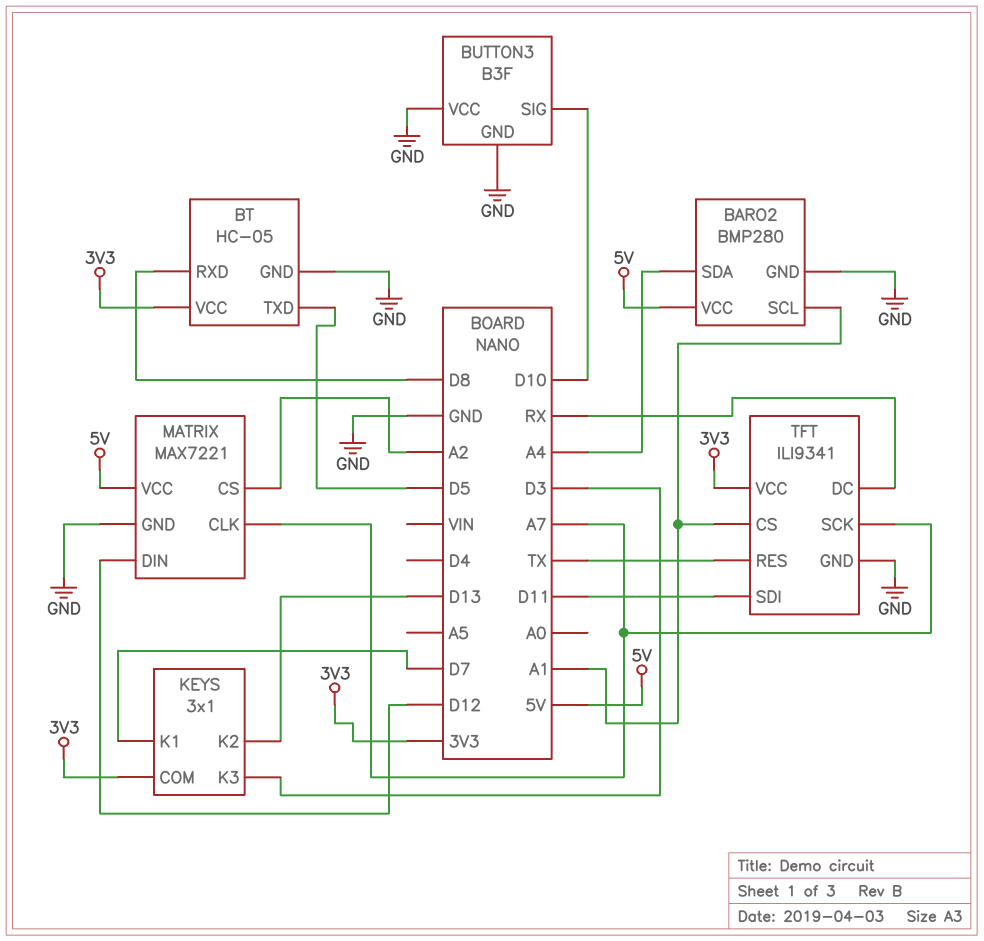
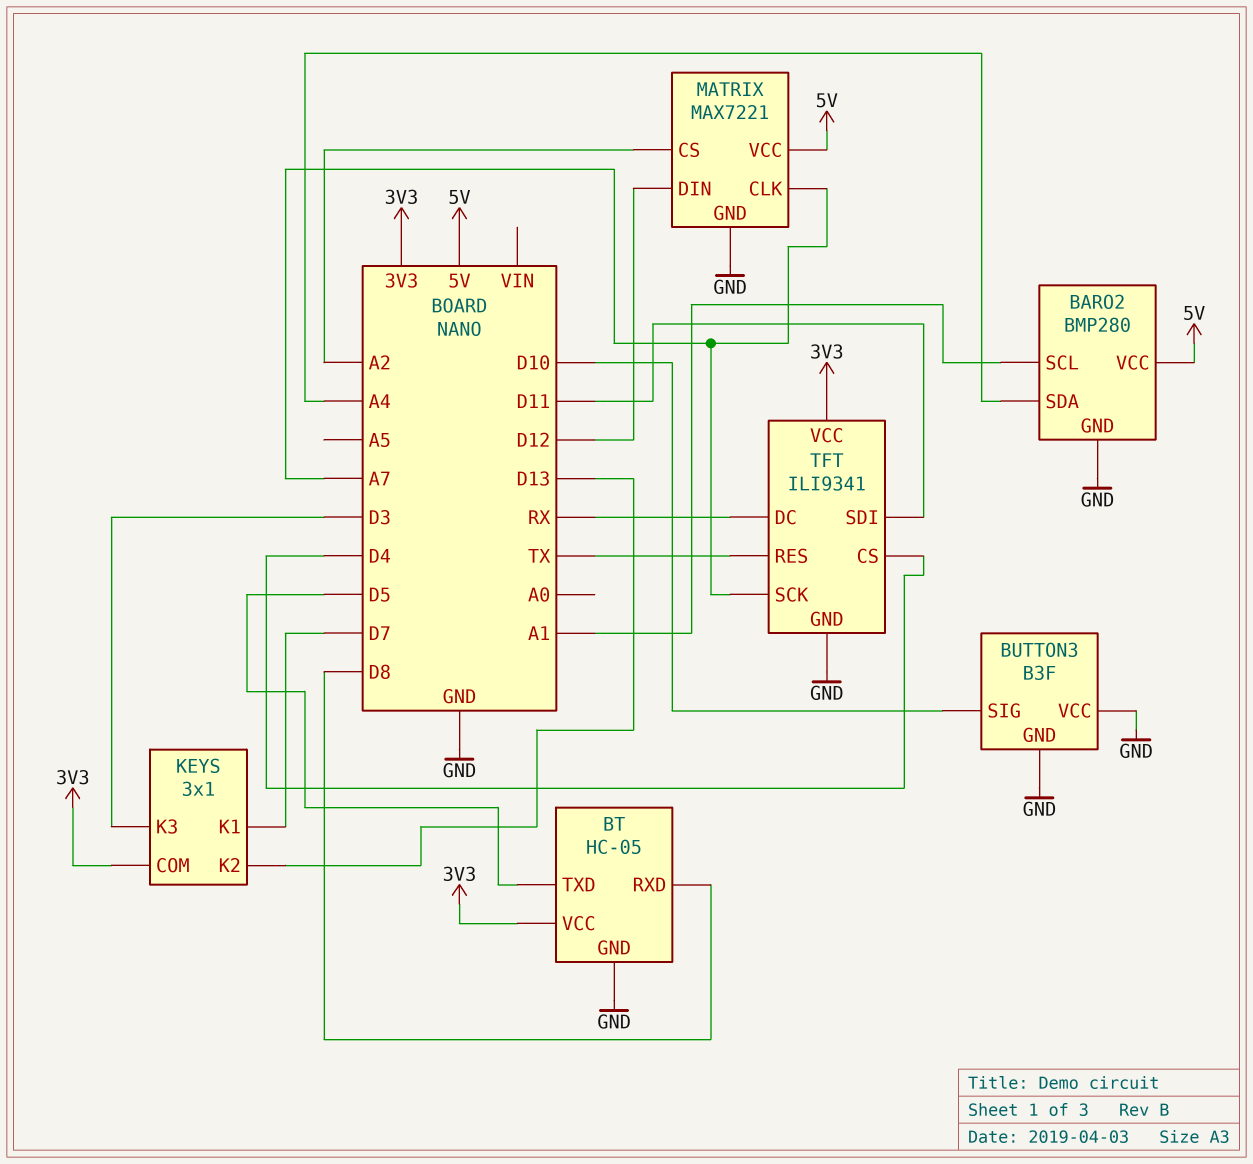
TFT pin CS: A1 -> D4

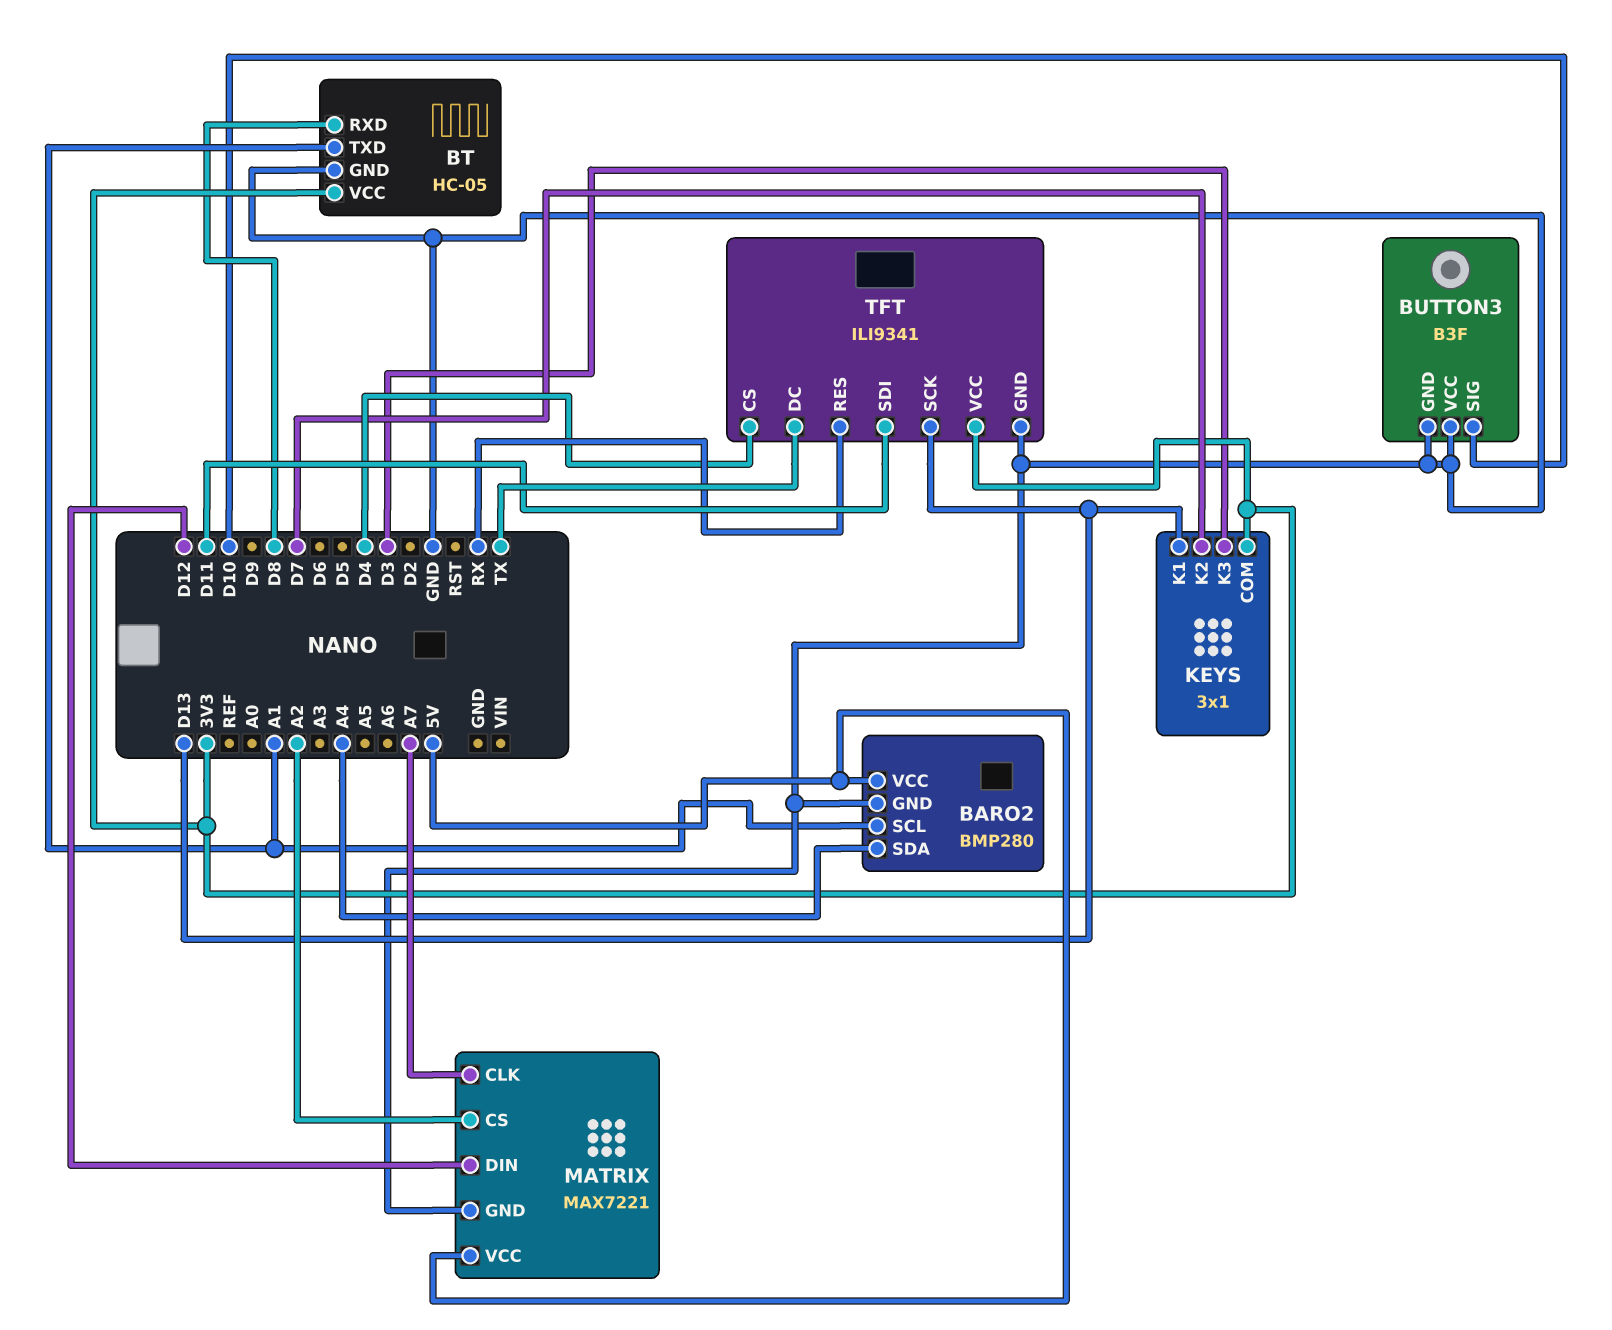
BT pin TXD: D5 -> A1
KEYS pin K1: D7 -> D13
KEYS pin K2: D13 -> D7
TFT pin DC: RX -> TX
TFT pin RES: TX -> RX
TFT pin SCK: A7 -> D13

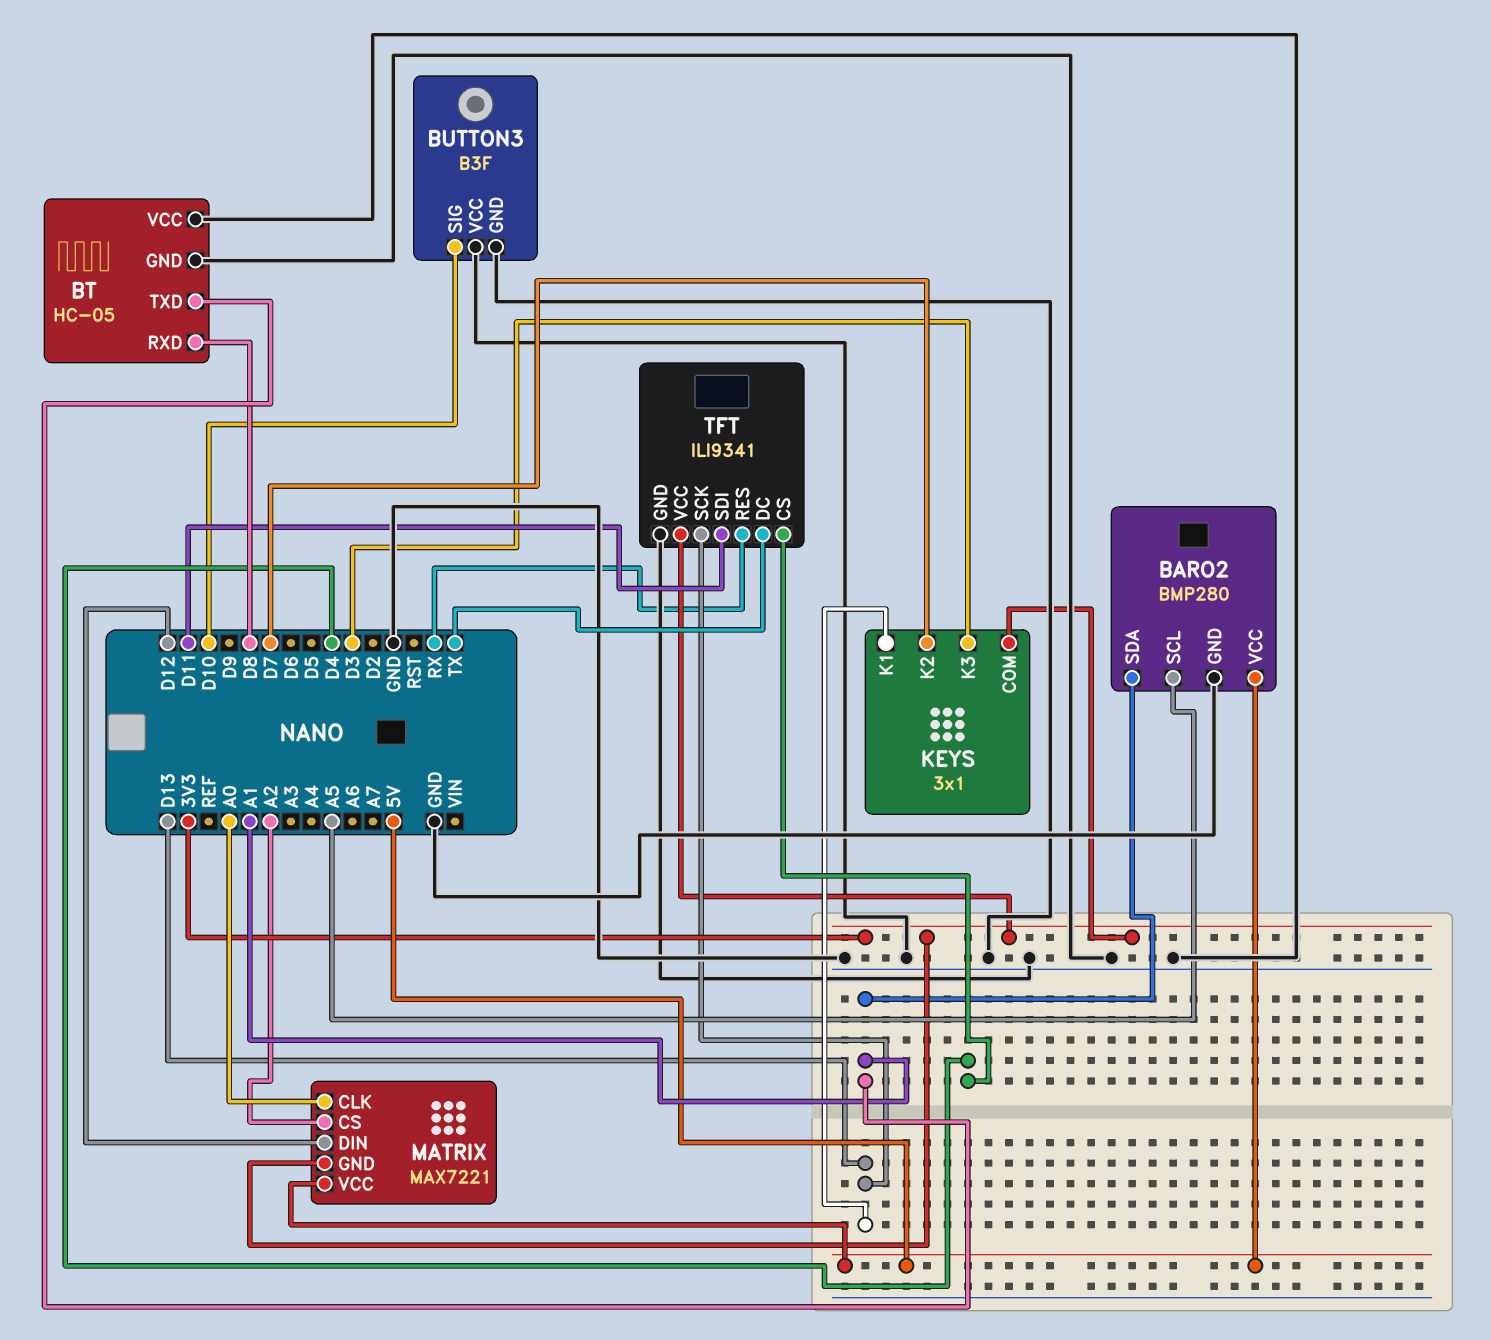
BARO2 pin SCL: A1 -> A5
BARO2 pin SDA: A4 -> A1
BT pin VCC: 3V3 -> GND
MATRIX pin CLK: A7 -> A0
MATRIX pin GND: GND -> 3V3

